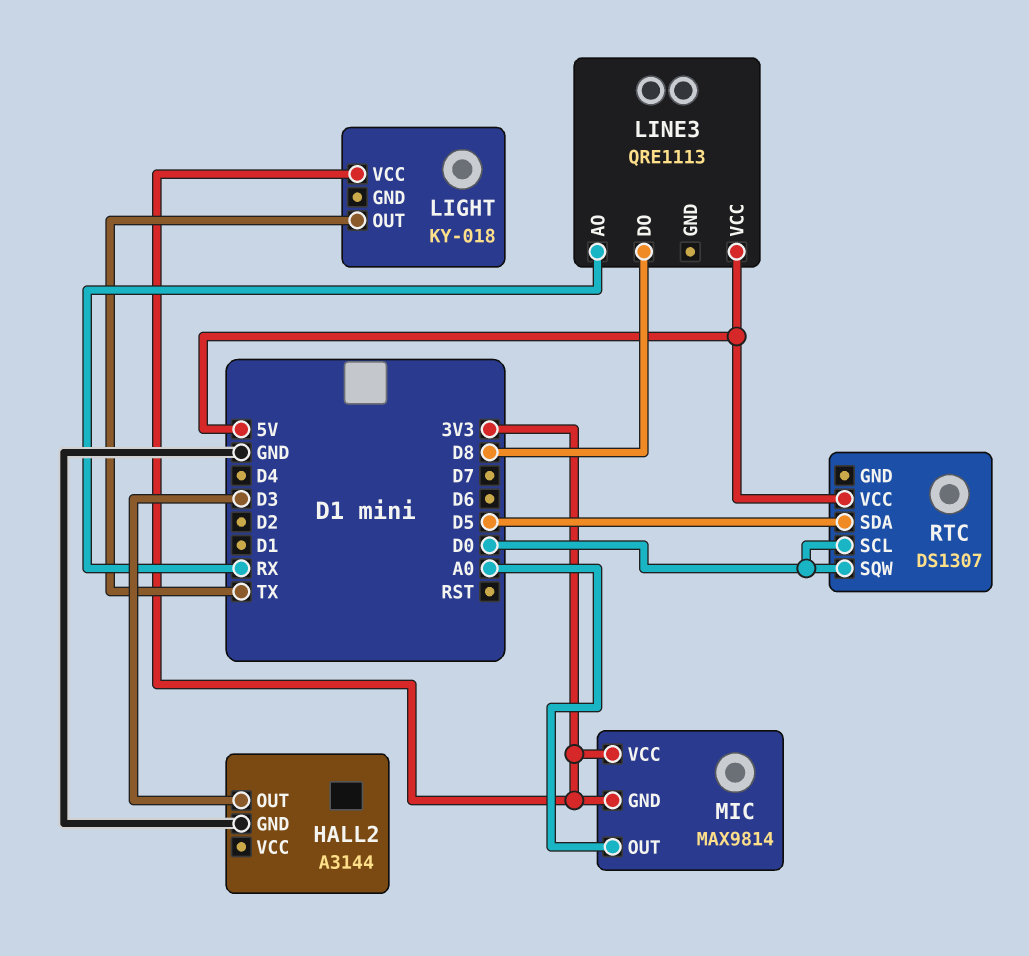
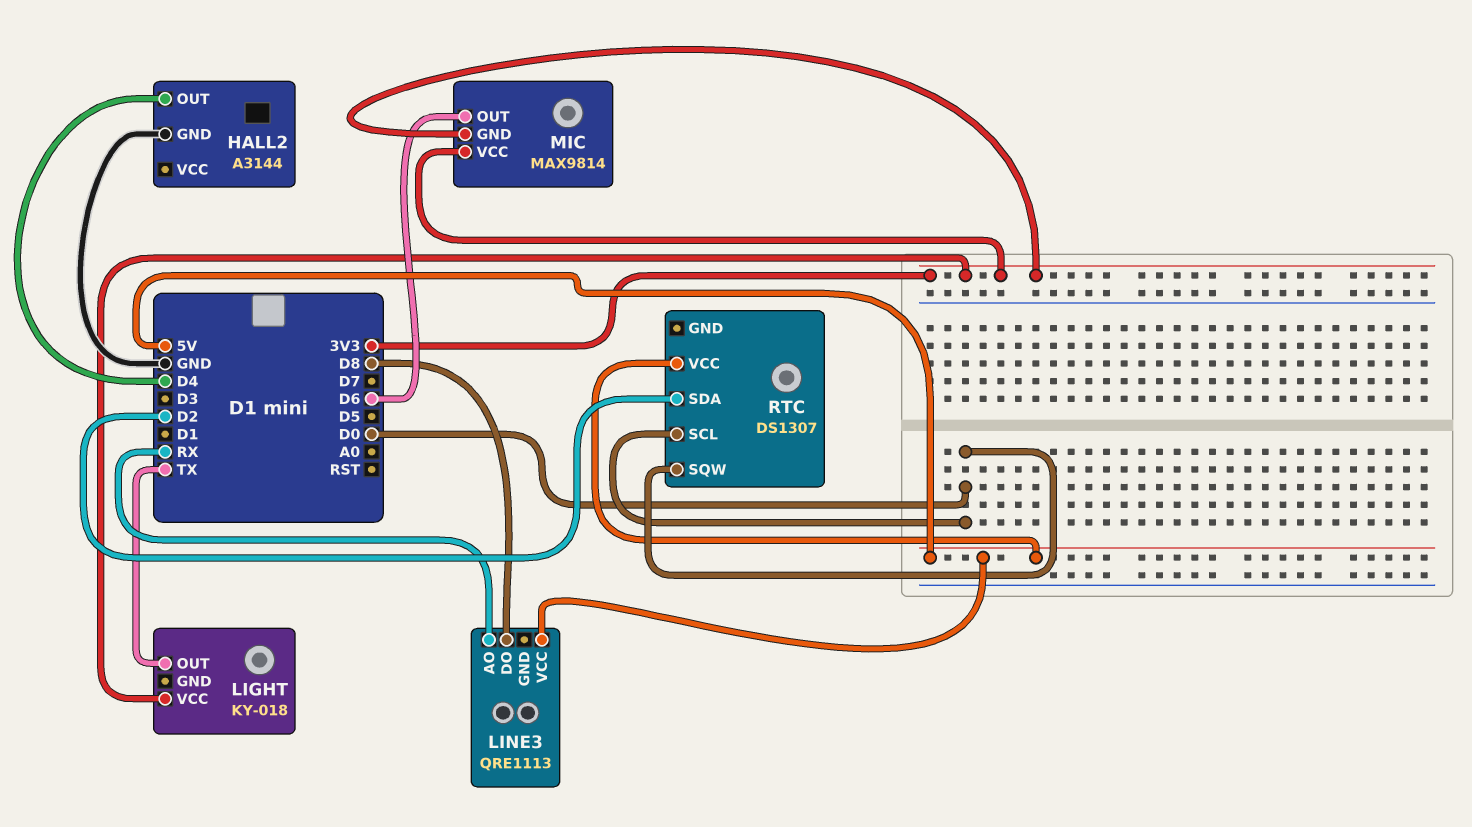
HALL2 pin OUT: D3 -> D4
MIC pin OUT: A0 -> D6
RTC pin SDA: D5 -> D2

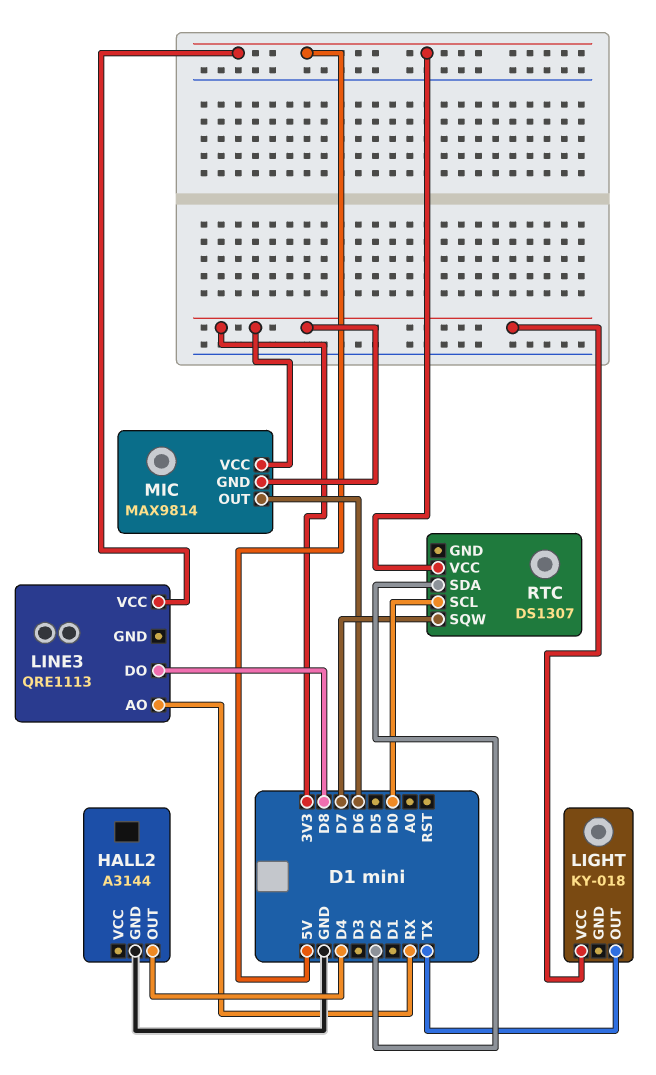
RTC pin SQW: D0 -> D7

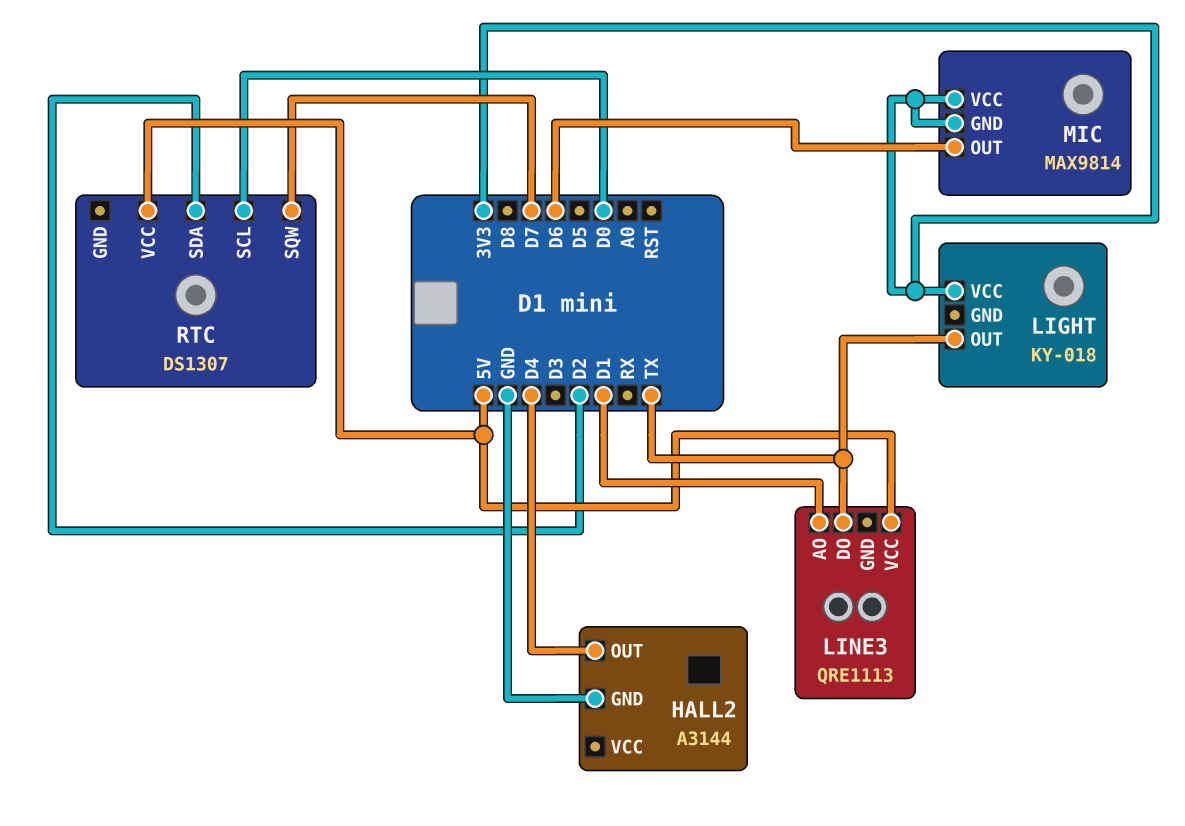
LINE3 pin AO: RX -> D1
LINE3 pin DO: D8 -> TX

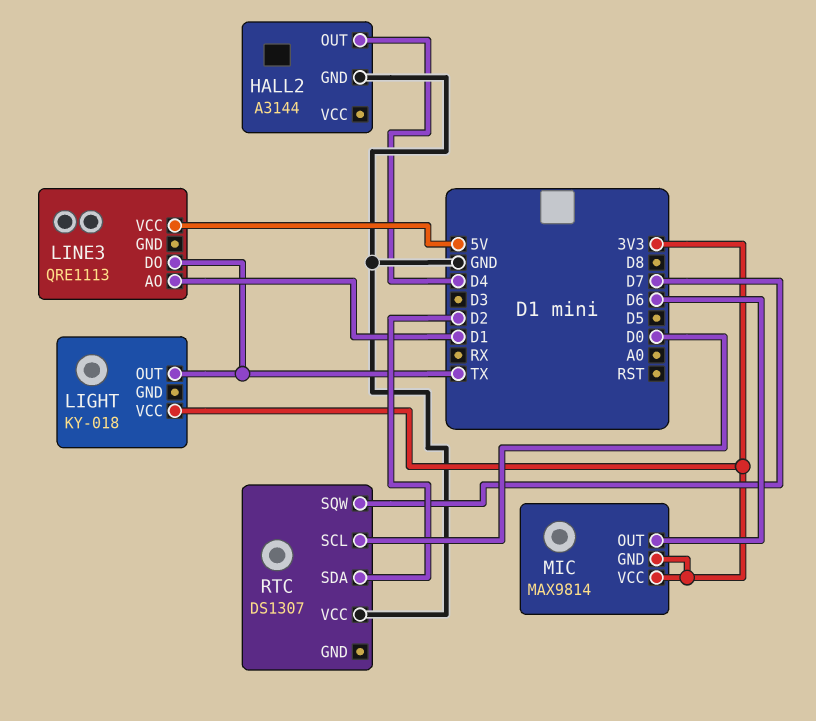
RTC pin VCC: 5V -> GND

